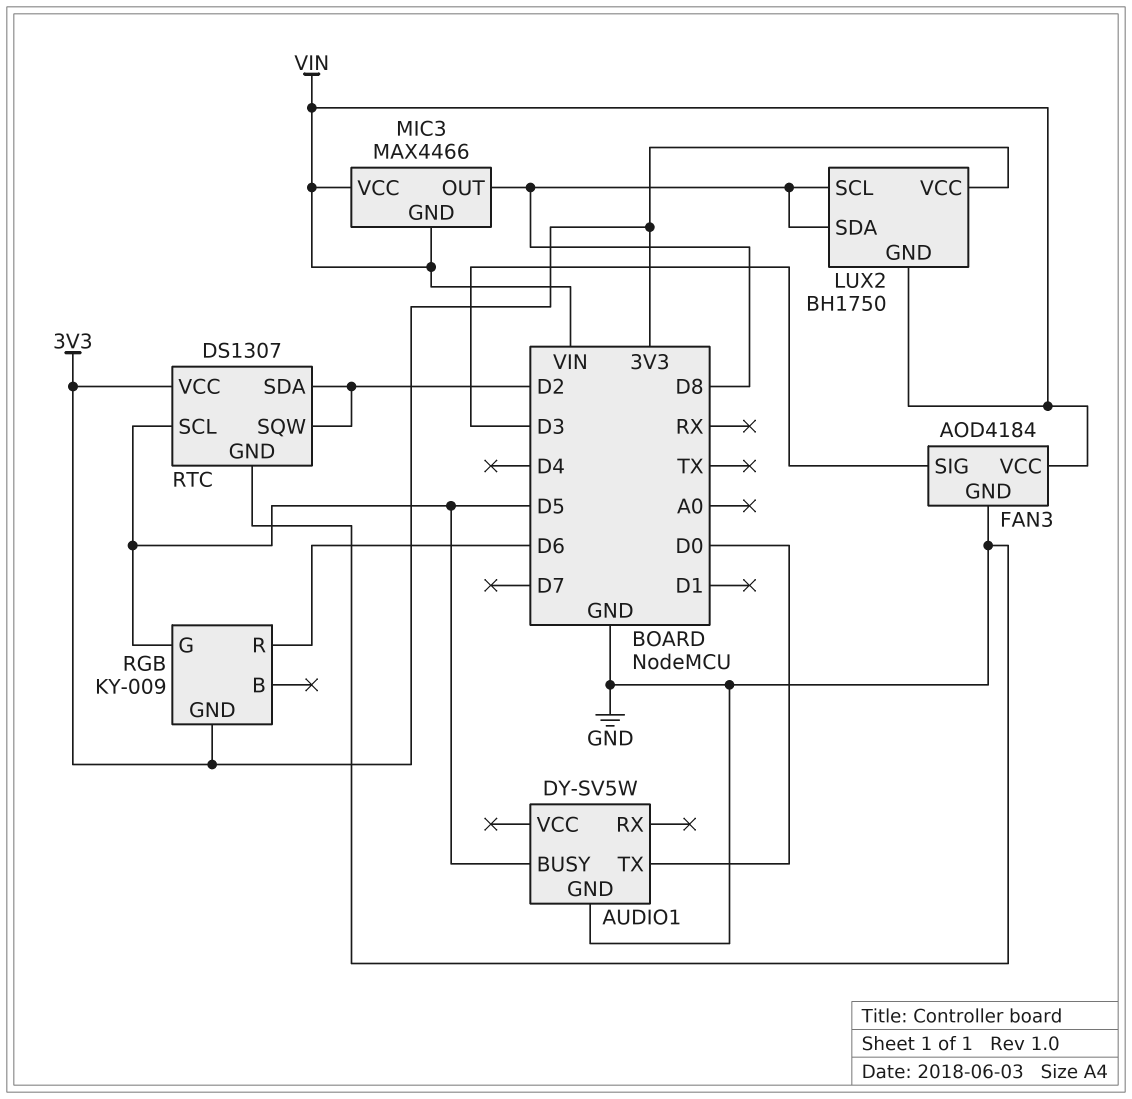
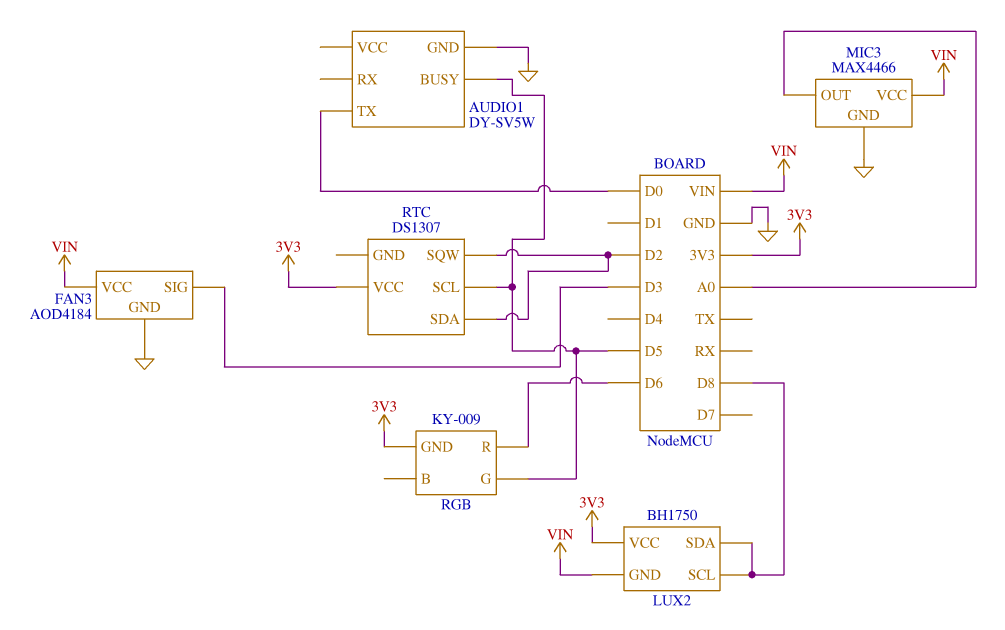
MIC3 pin GND: VIN -> GND
MIC3 pin OUT: D8 -> A0
RTC pin GND: GND -> none

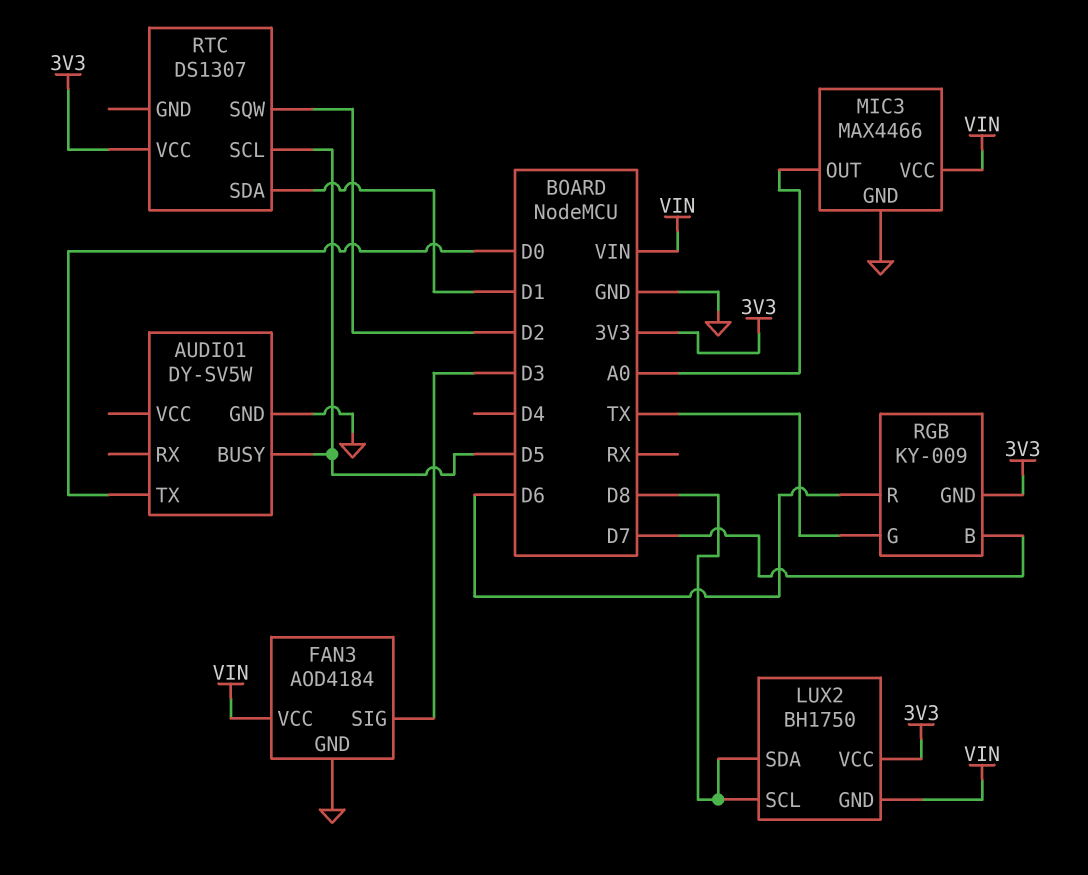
RGB pin B: none -> D7
RGB pin G: D5 -> TX
RTC pin SDA: D2 -> D1

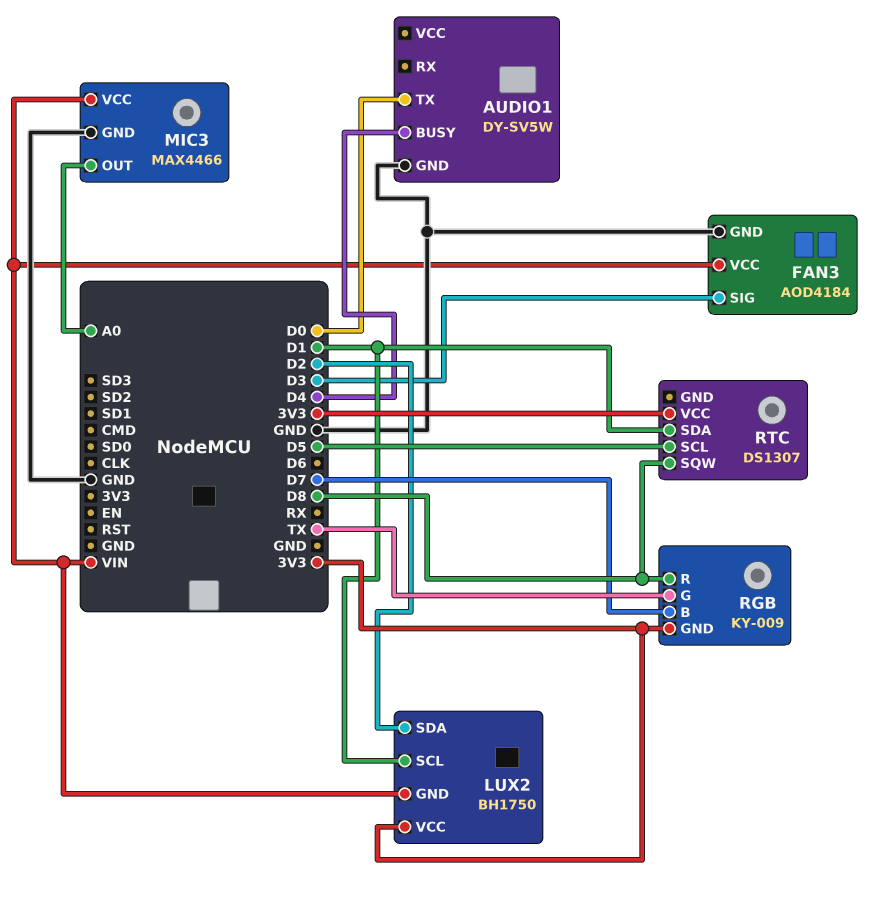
AUDIO1 pin BUSY: D5 -> D4
LUX2 pin SCL: D8 -> D1
LUX2 pin SDA: D8 -> D2
RGB pin R: D6 -> D8
RTC pin SQW: D2 -> D8

